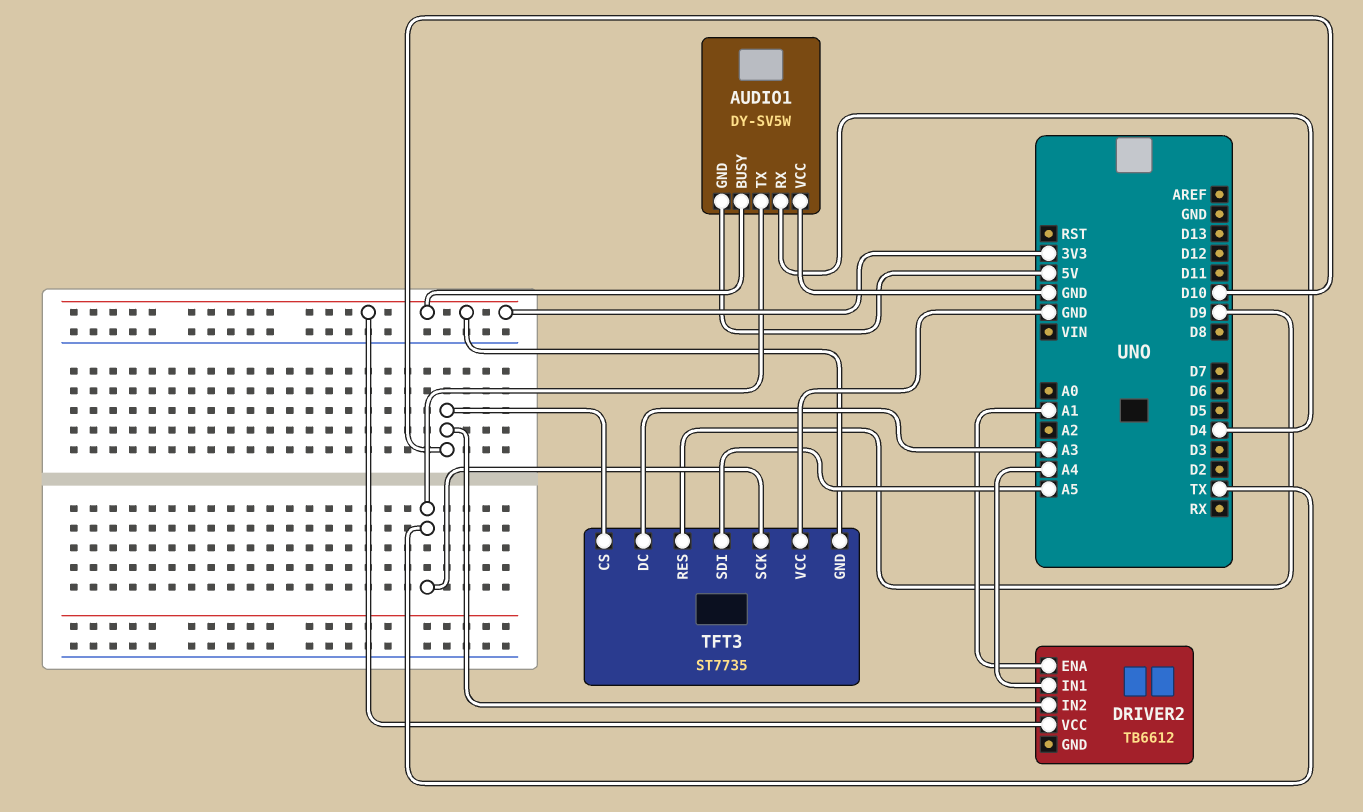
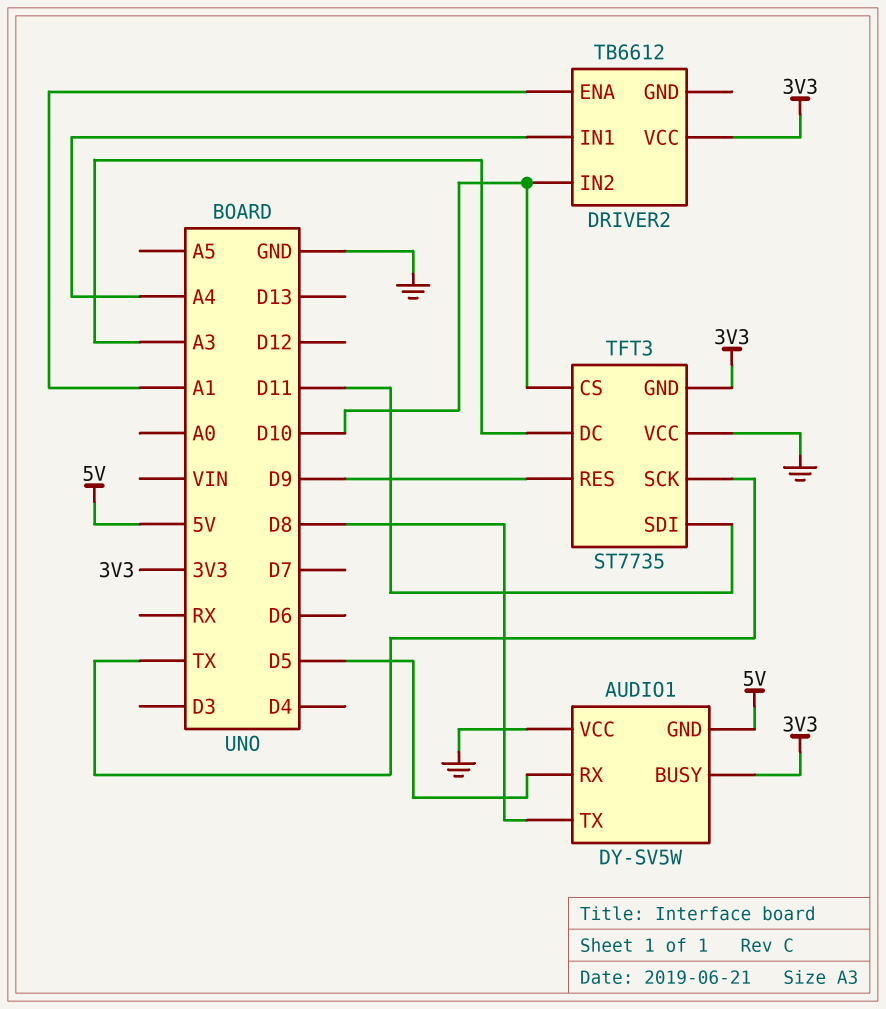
AUDIO1 pin RX: D4 -> D5
AUDIO1 pin TX: TX -> D8
TFT3 pin SDI: A5 -> D11

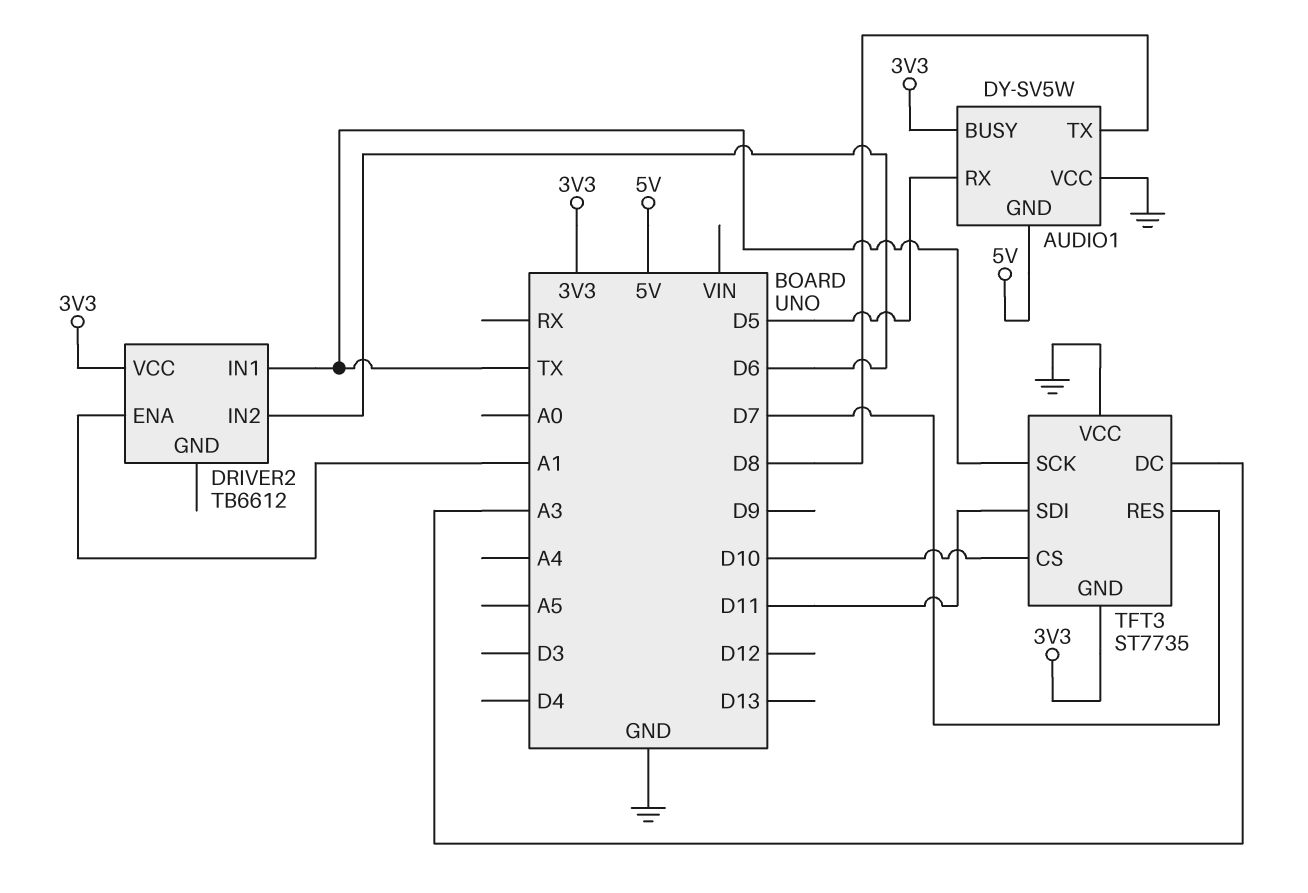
DRIVER2 pin IN1: A4 -> TX
DRIVER2 pin IN2: D10 -> D6
TFT3 pin RES: D9 -> D7

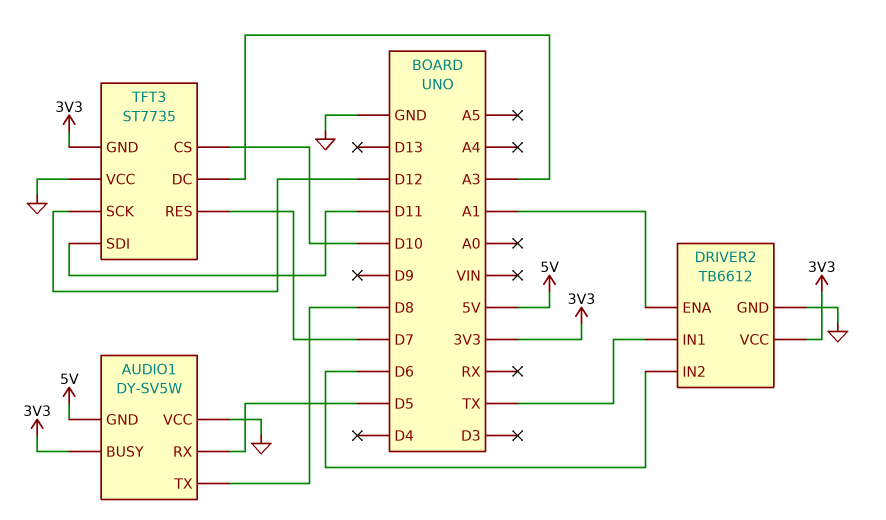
DRIVER2 pin GND: none -> GND
TFT3 pin SCK: TX -> D12

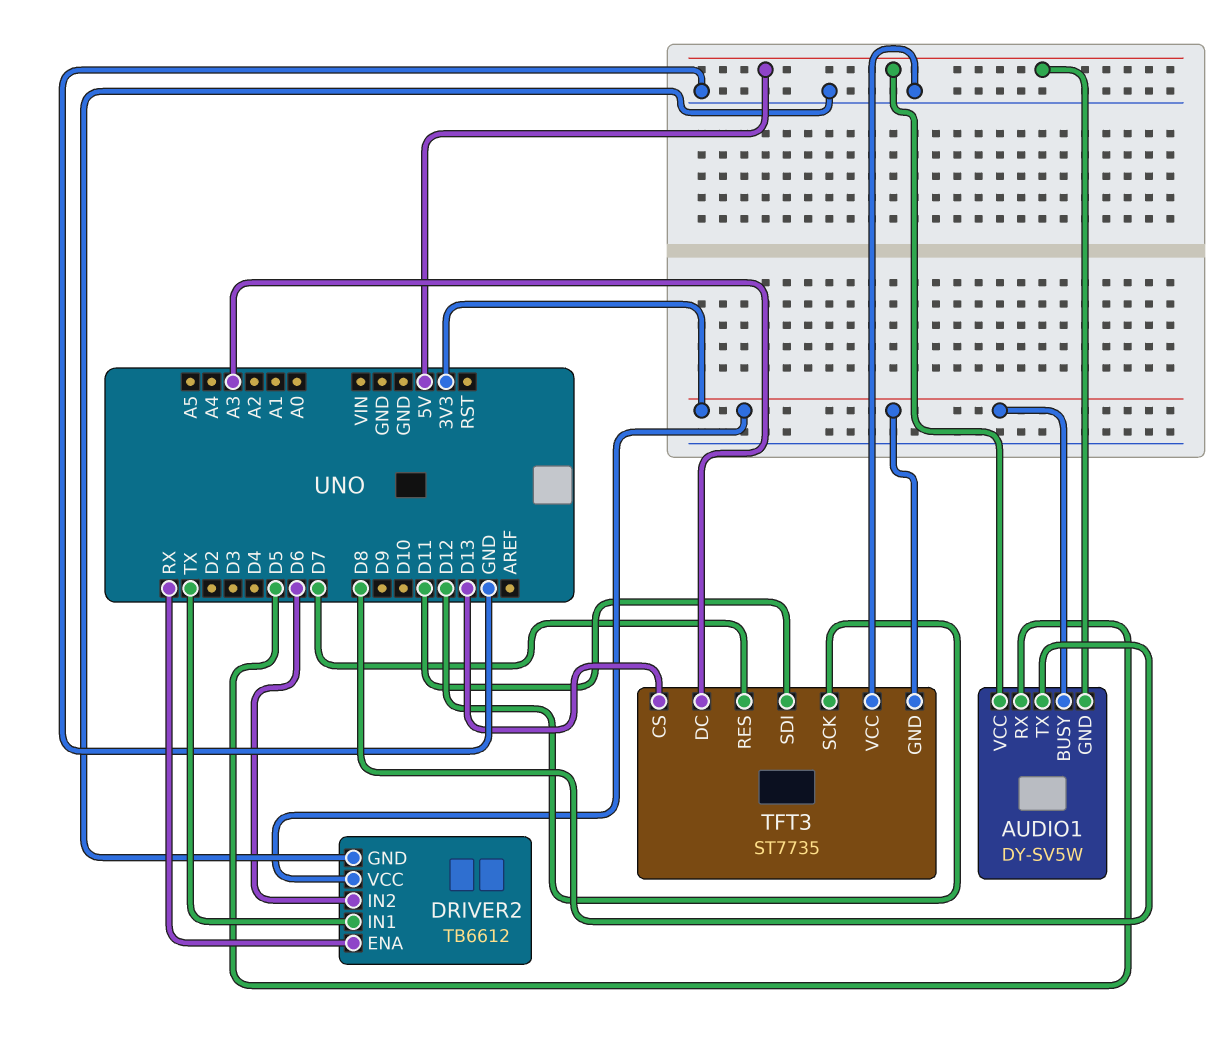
AUDIO1 pin VCC: GND -> 5V
DRIVER2 pin ENA: A1 -> RX
TFT3 pin CS: D10 -> D13

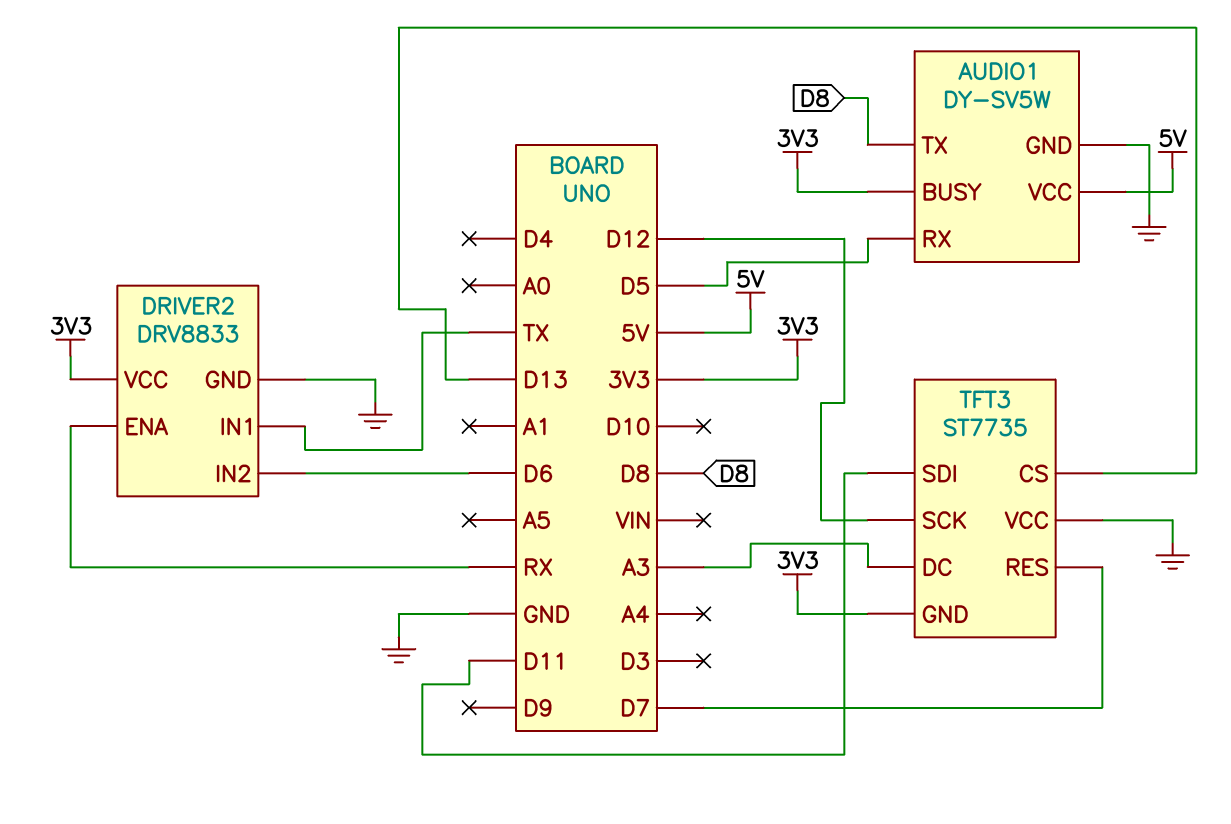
AUDIO1 pin GND: 5V -> GND
DRIVER2: TB6612 -> DRV8833

